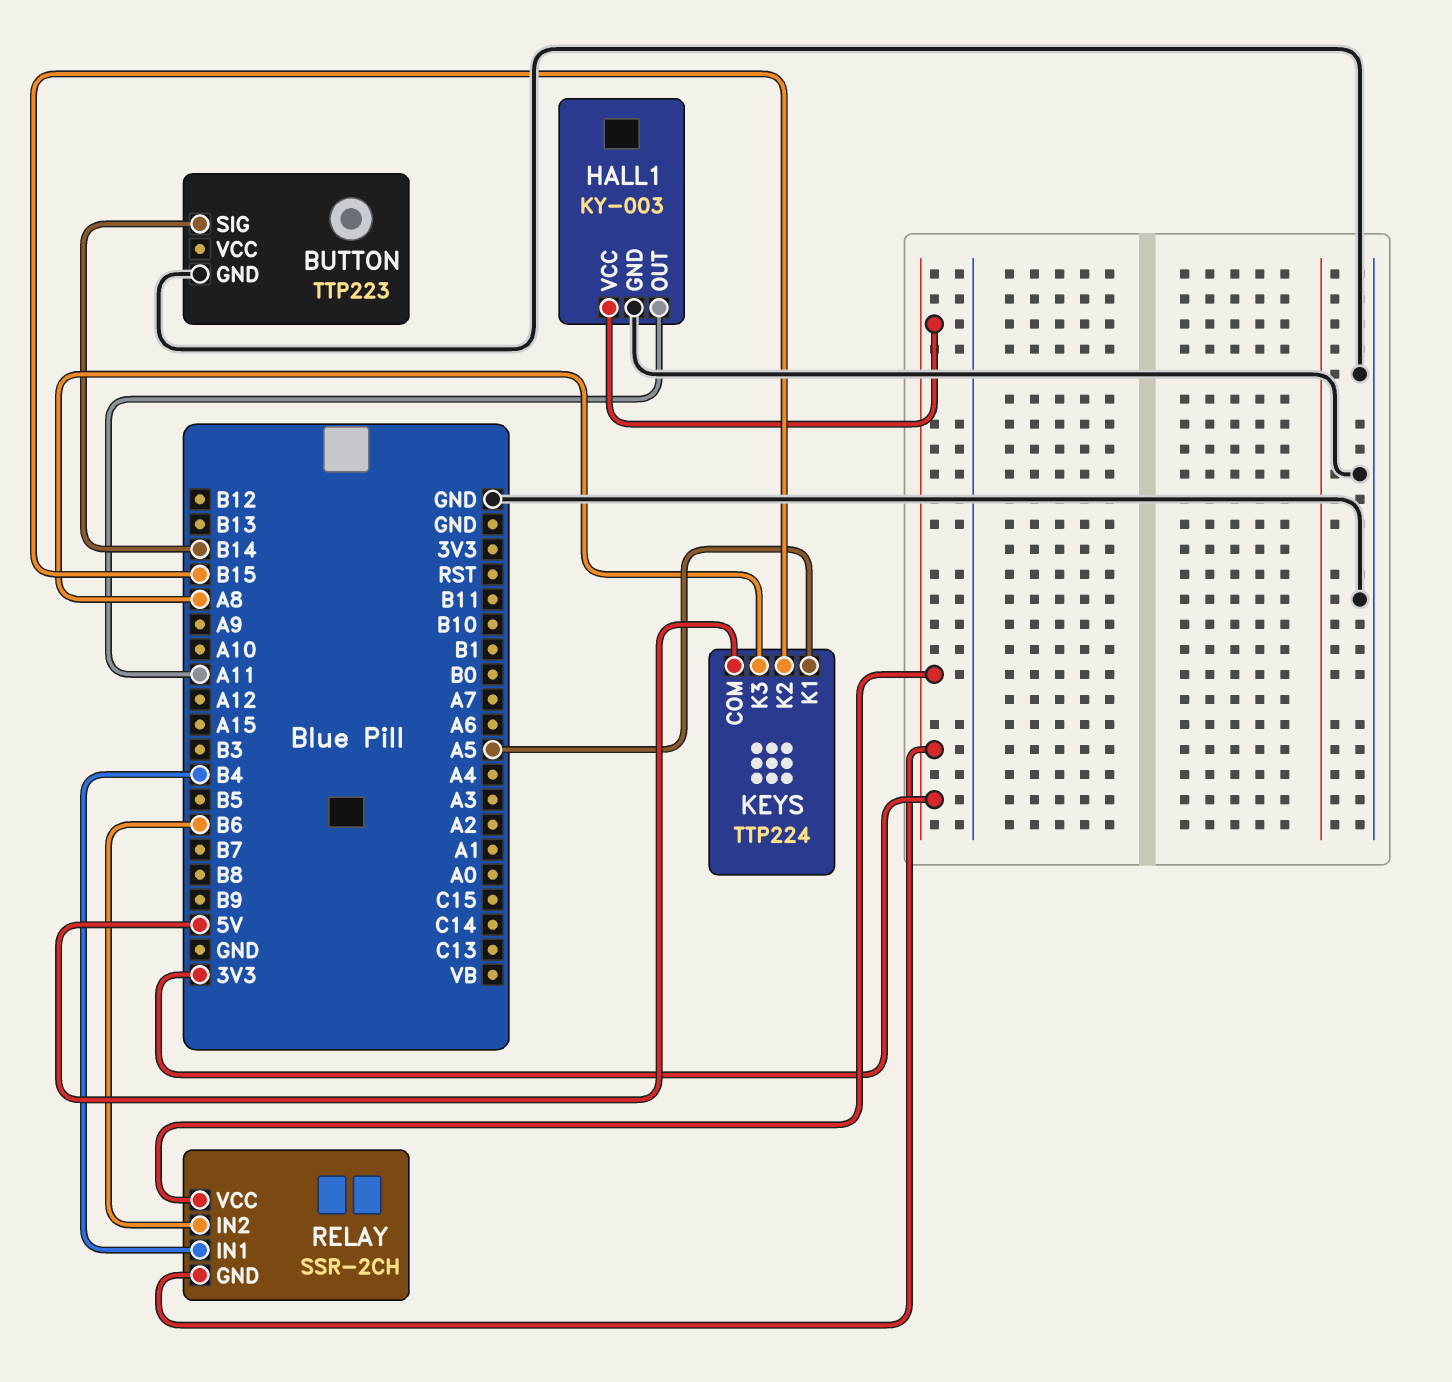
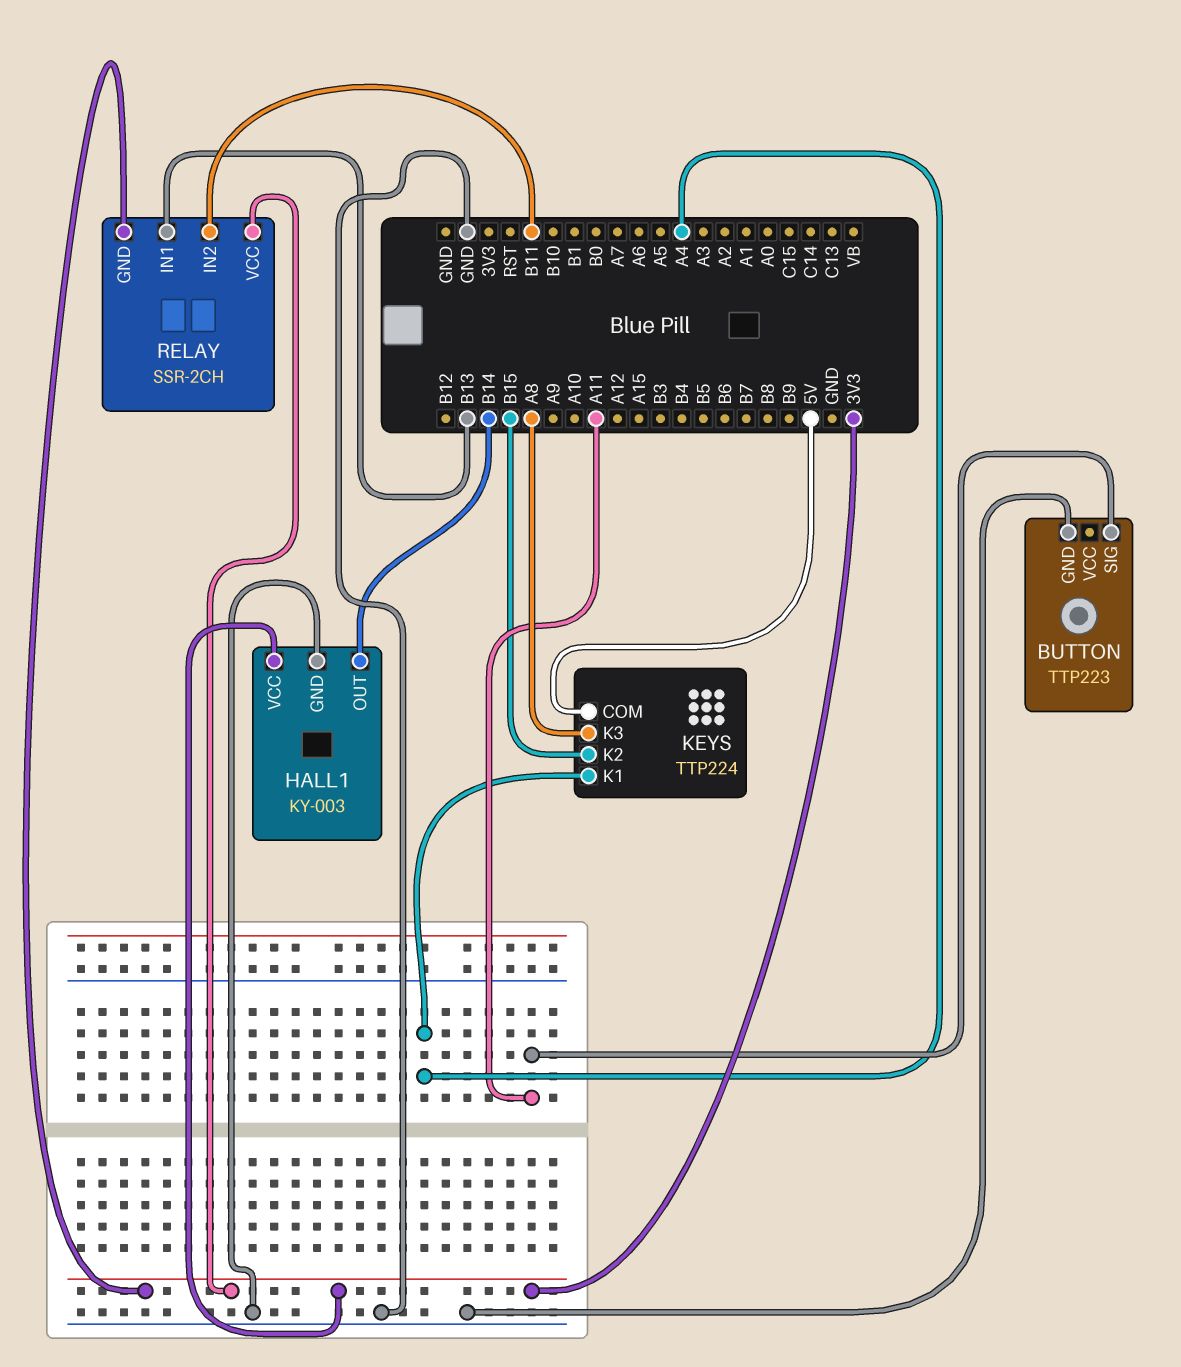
BUTTON pin SIG: B14 -> A11
HALL1 pin OUT: A11 -> B14
KEYS pin K1: A5 -> A4
RELAY pin IN1: B4 -> B13
RELAY pin IN2: B6 -> B11

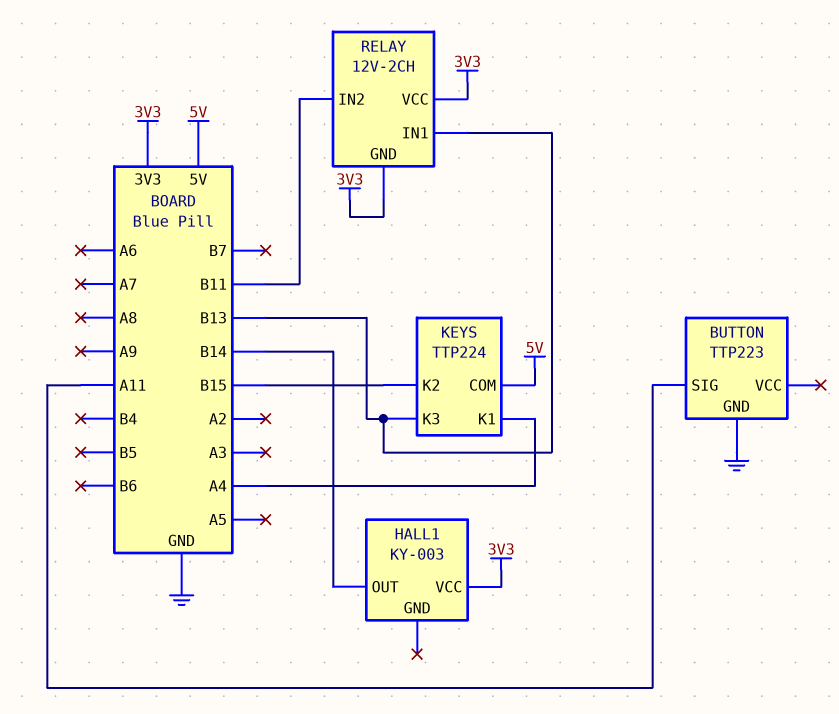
HALL1 pin GND: GND -> none
KEYS pin K3: A8 -> B13
RELAY: SSR-2CH -> 12V-2CH

